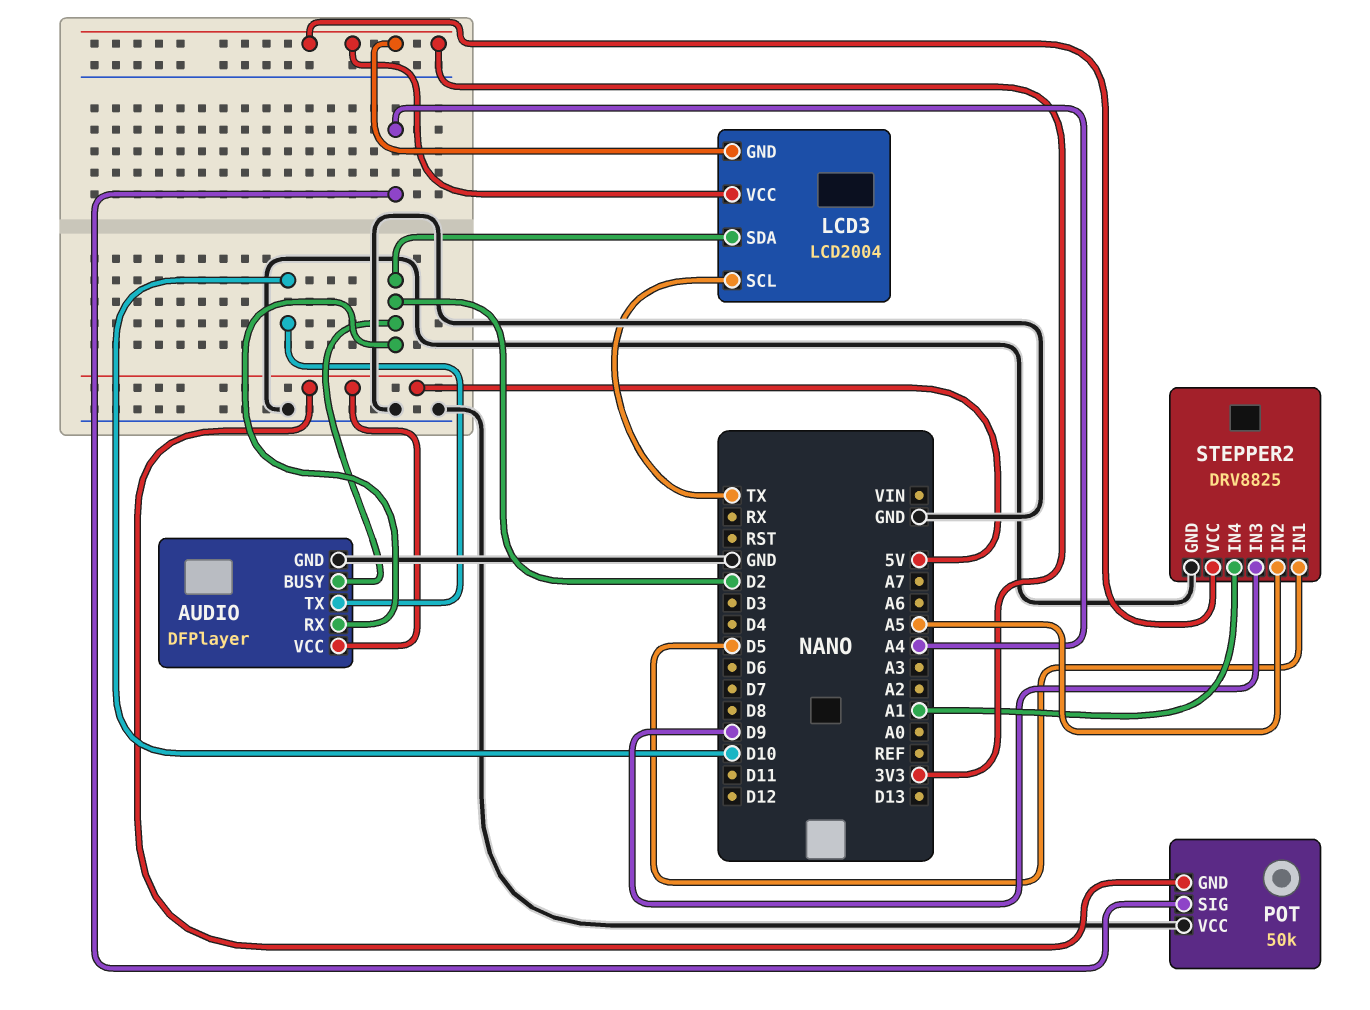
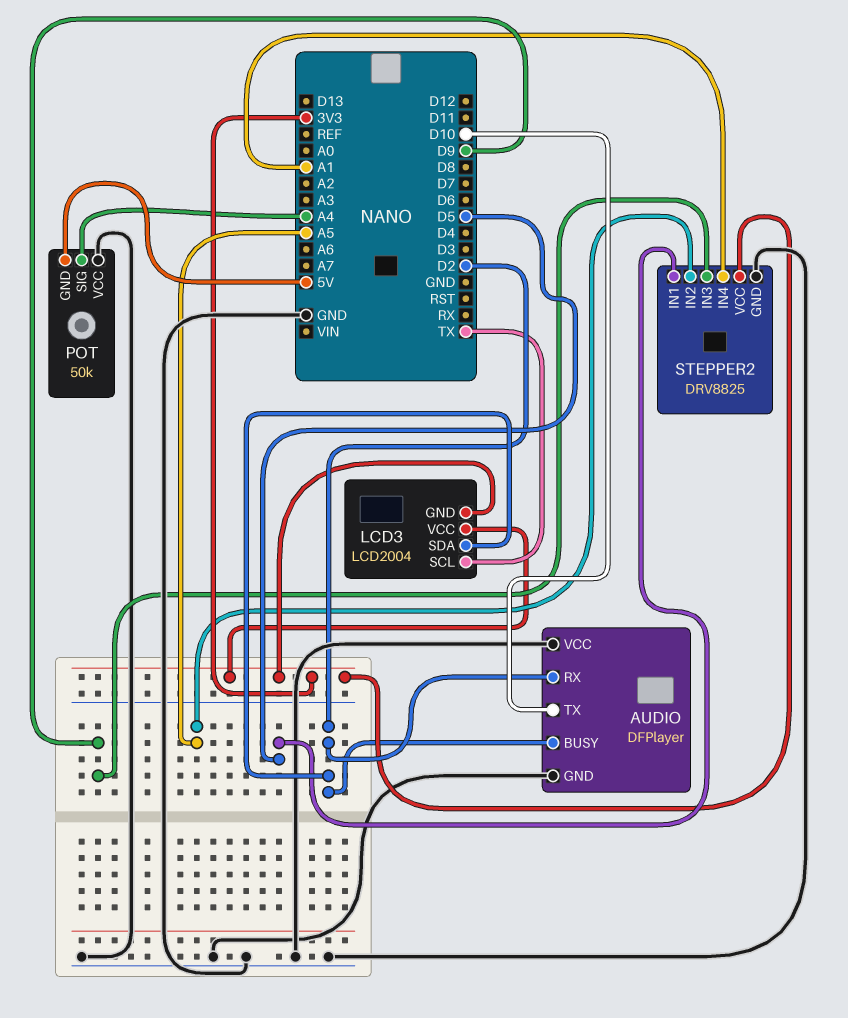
AUDIO pin VCC: 5V -> GND

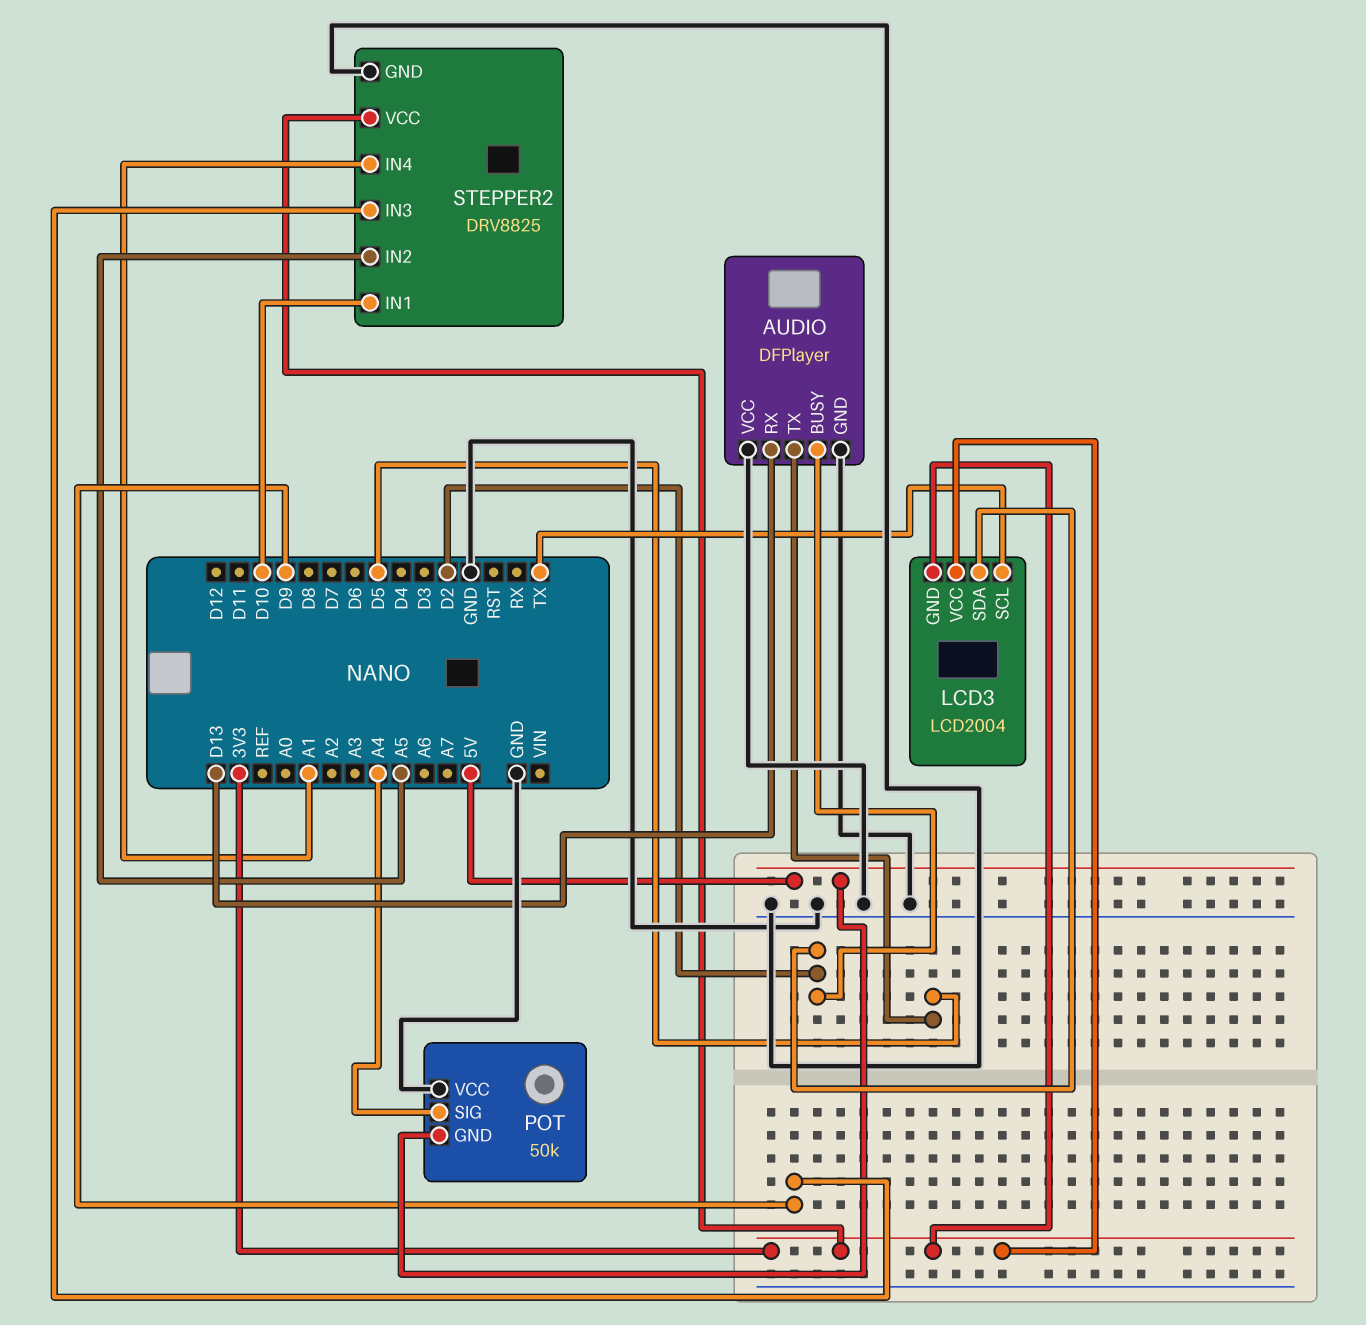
AUDIO pin RX: D2 -> D13
AUDIO pin TX: D10 -> D5
STEPPER2 pin IN1: D5 -> D10

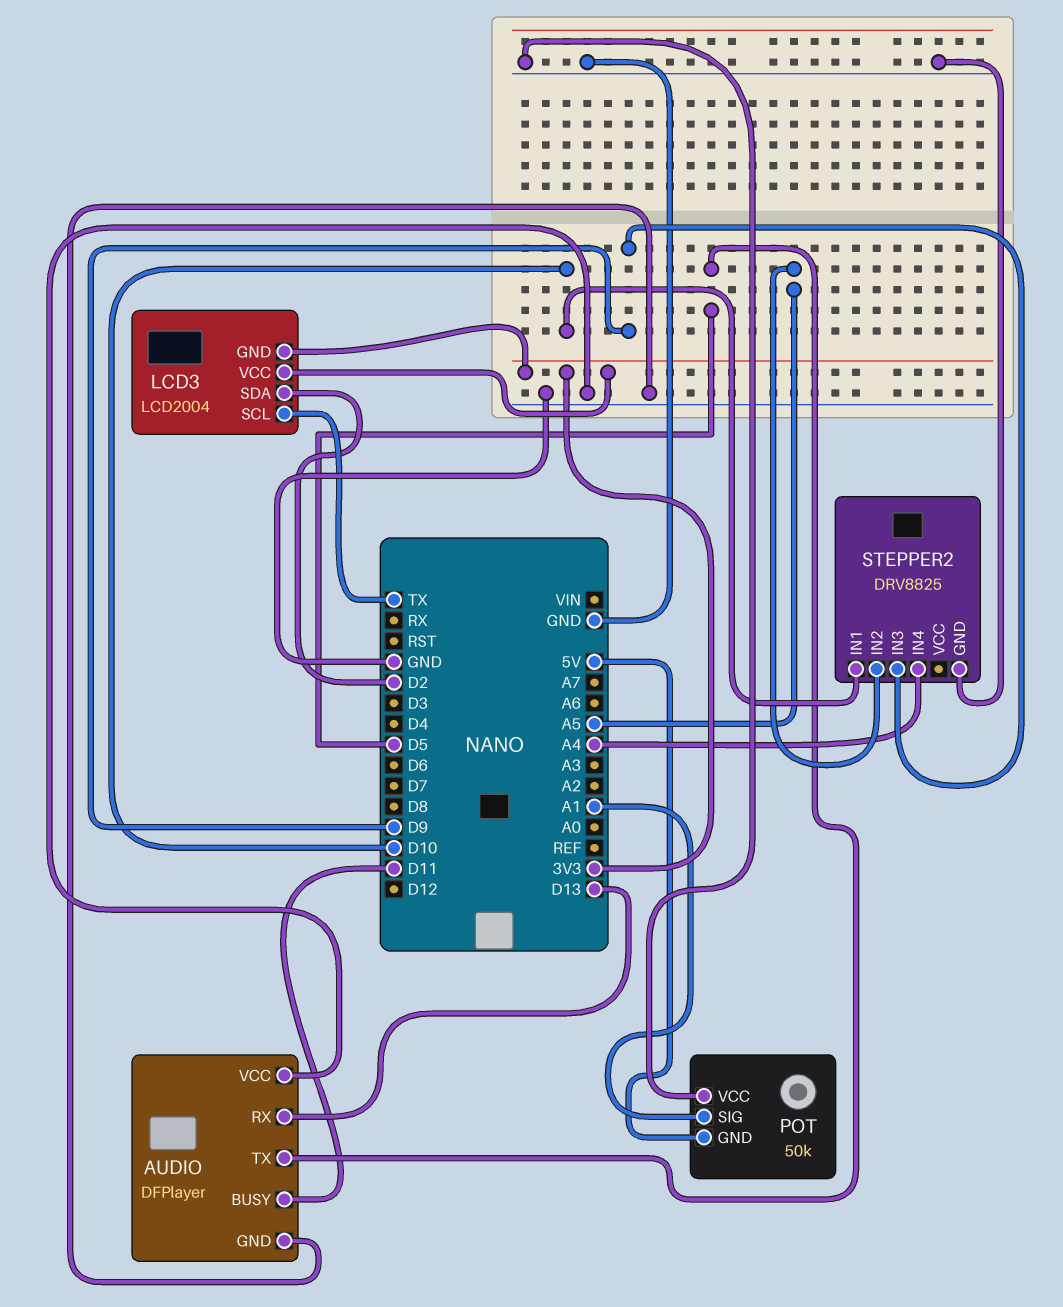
AUDIO pin BUSY: D2 -> D11
POT pin SIG: A4 -> A1
STEPPER2 pin IN4: A1 -> A4
STEPPER2 pin VCC: 3V3 -> none

